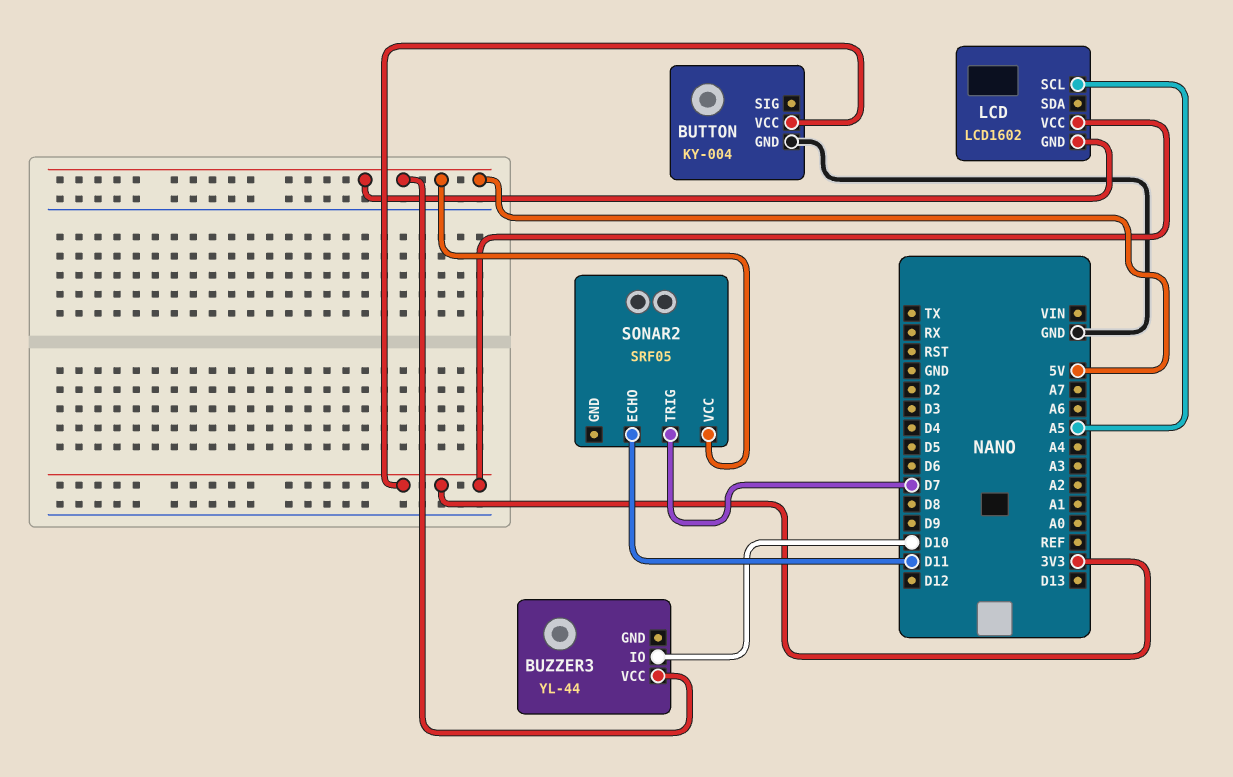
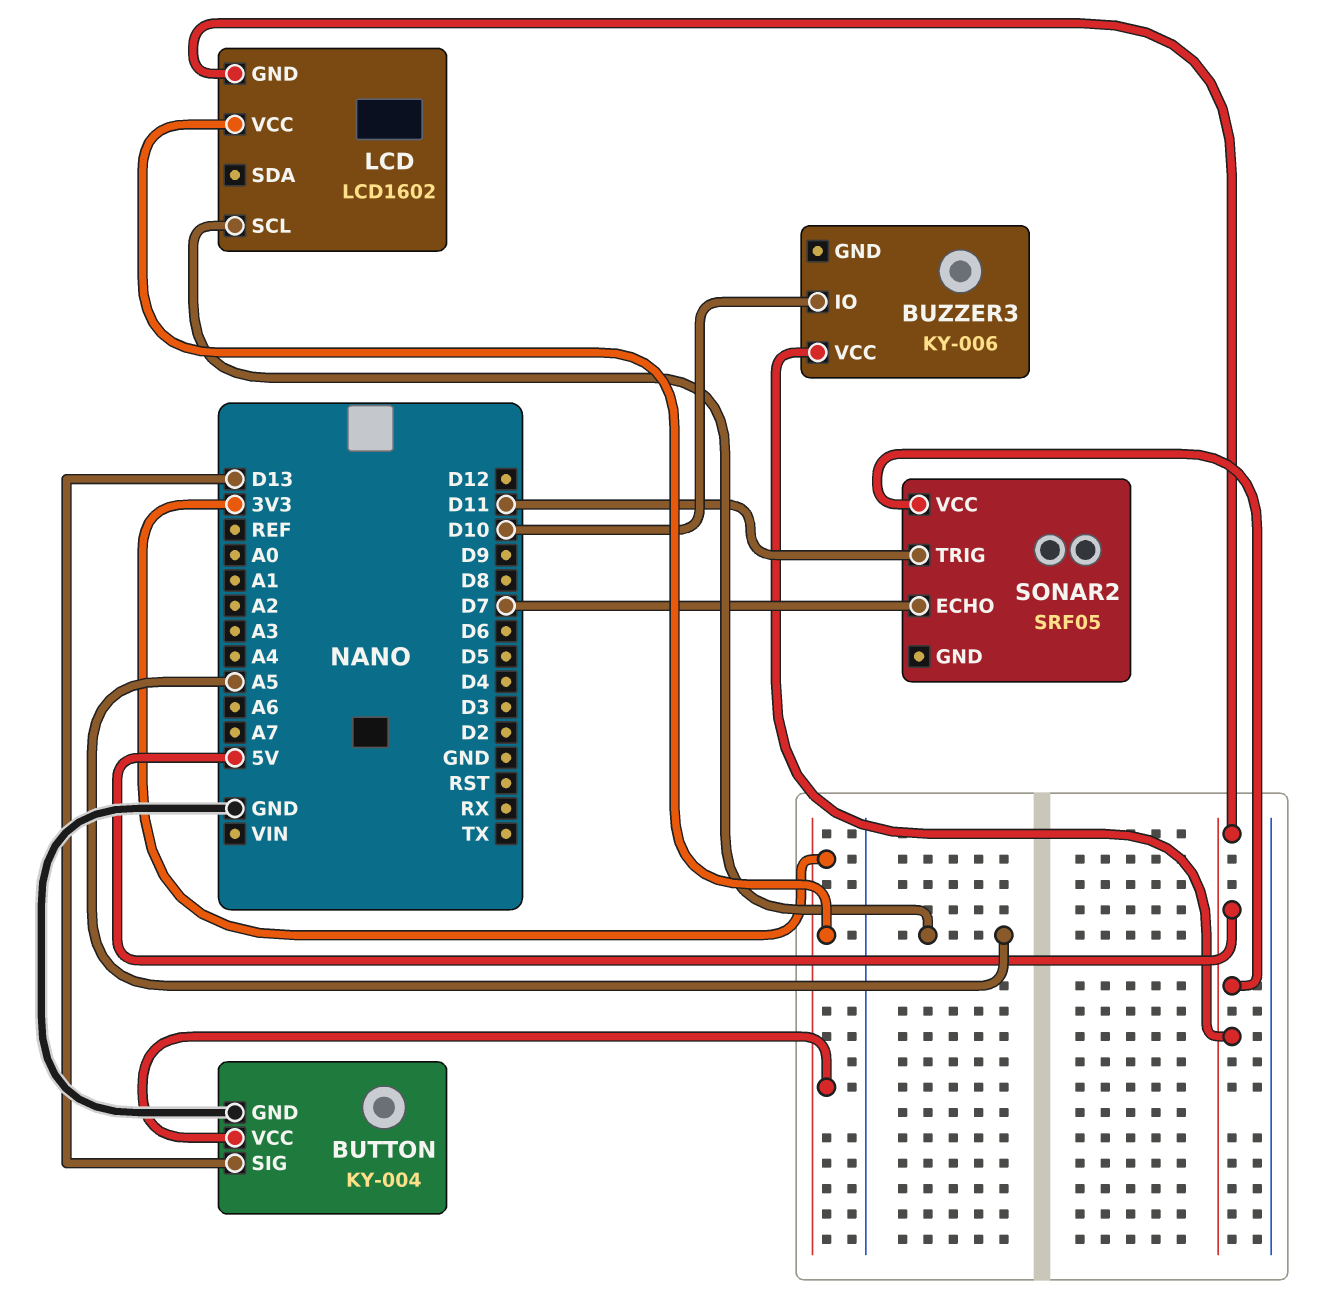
BUTTON pin SIG: none -> D13
BUZZER3: YL-44 -> KY-006
SONAR2 pin ECHO: D11 -> D7
SONAR2 pin TRIG: D7 -> D11

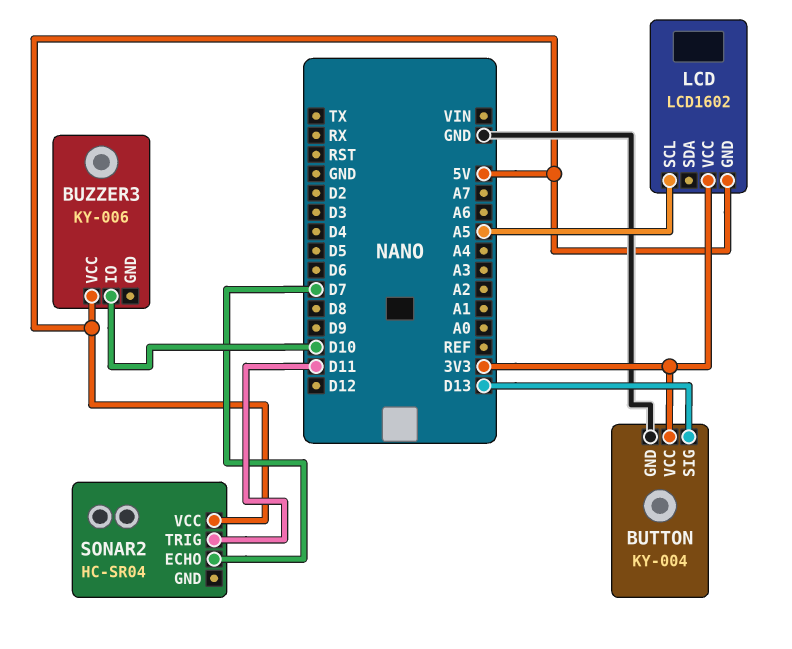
SONAR2: SRF05 -> HC-SR04

